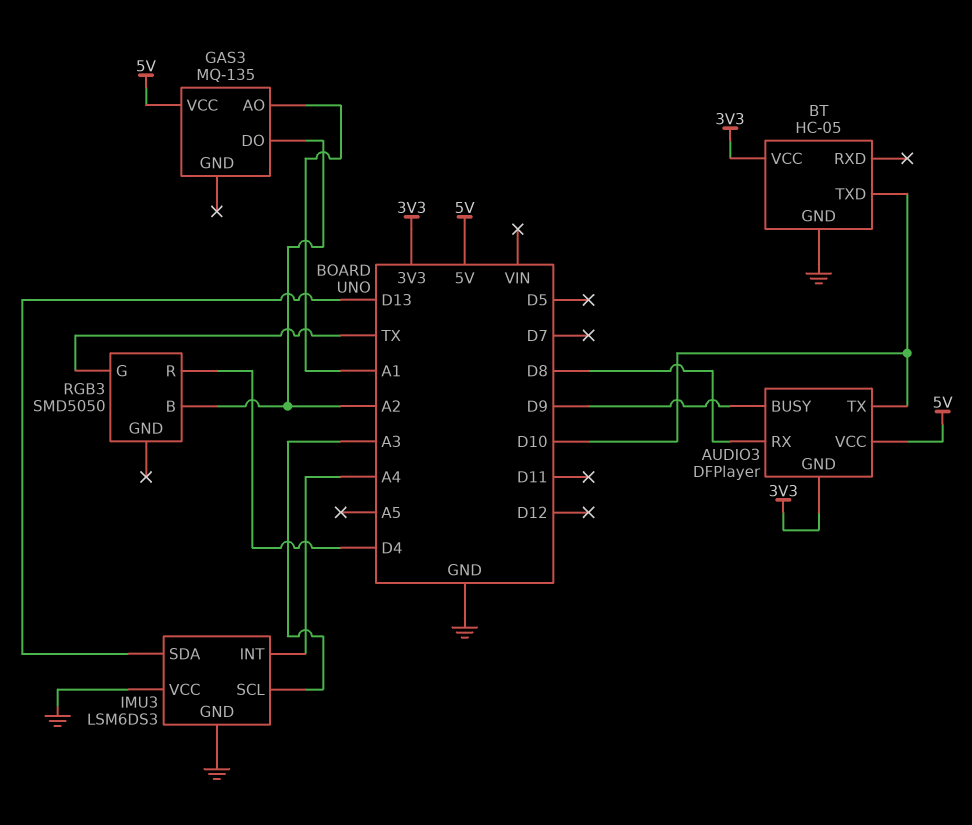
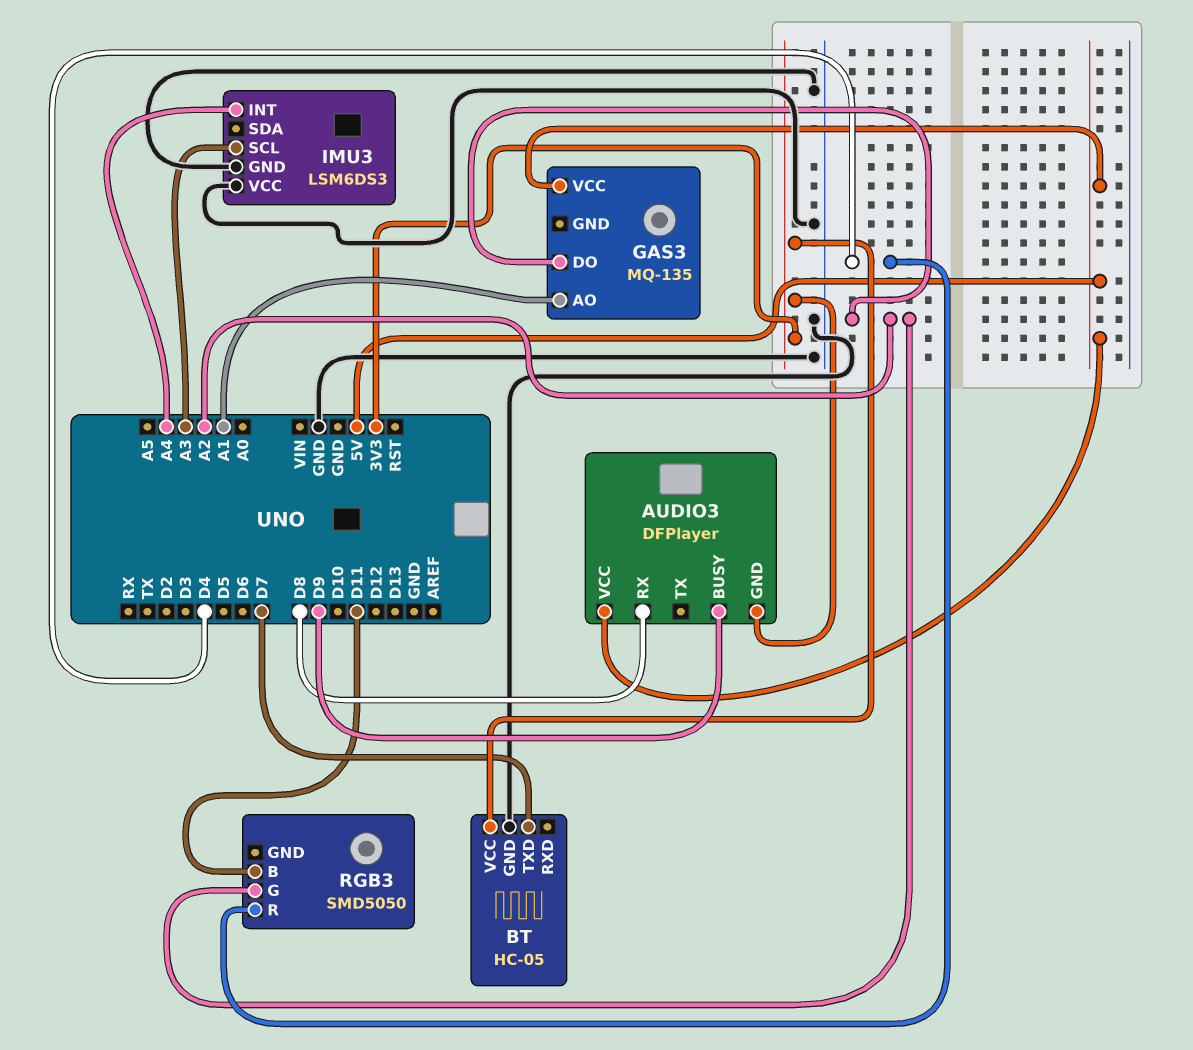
AUDIO3 pin TX: D10 -> none
BT pin TXD: D10 -> D7
IMU3 pin SDA: D13 -> none
RGB3 pin B: A2 -> D11
RGB3 pin G: TX -> A2

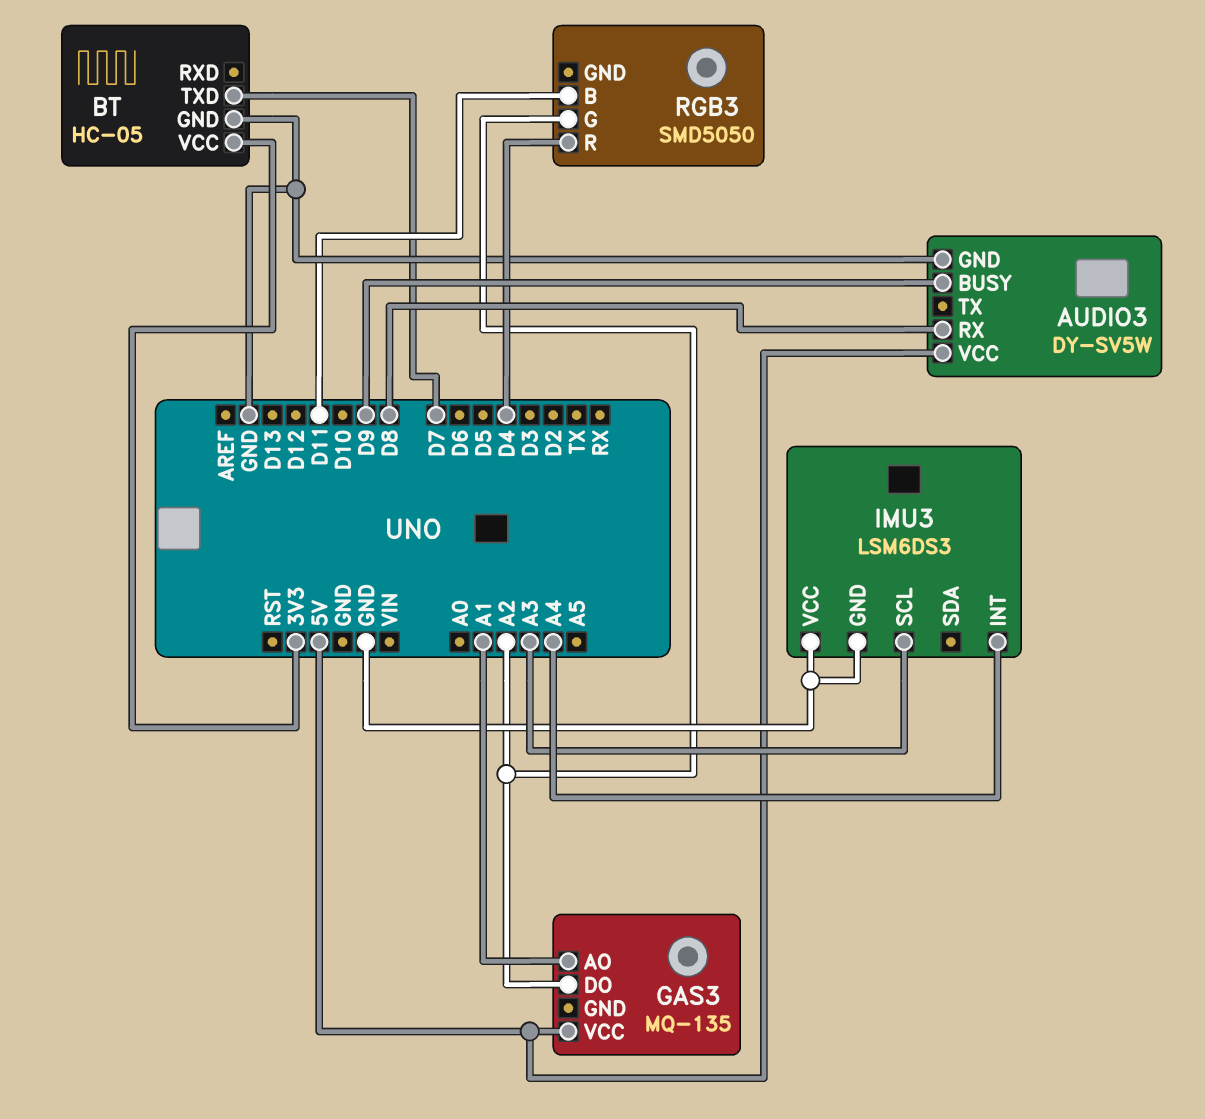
AUDIO3: DFPlayer -> DY-SV5W
AUDIO3 pin GND: 3V3 -> GND

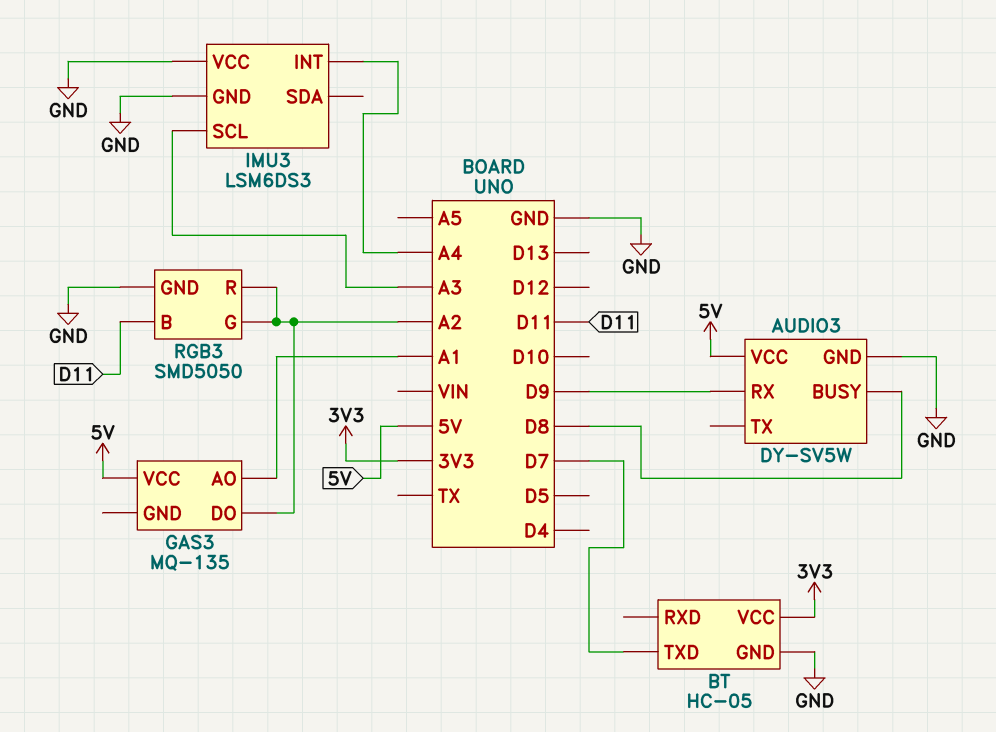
AUDIO3 pin BUSY: D9 -> D8
AUDIO3 pin RX: D8 -> D9
RGB3 pin GND: none -> GND
RGB3 pin R: D4 -> A2

